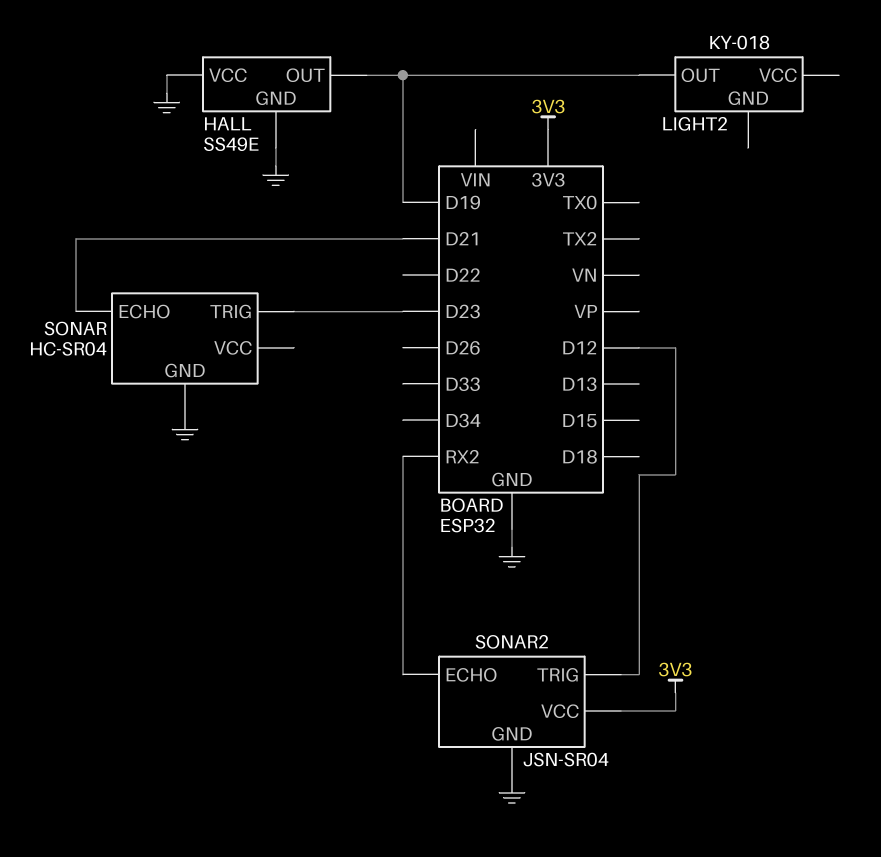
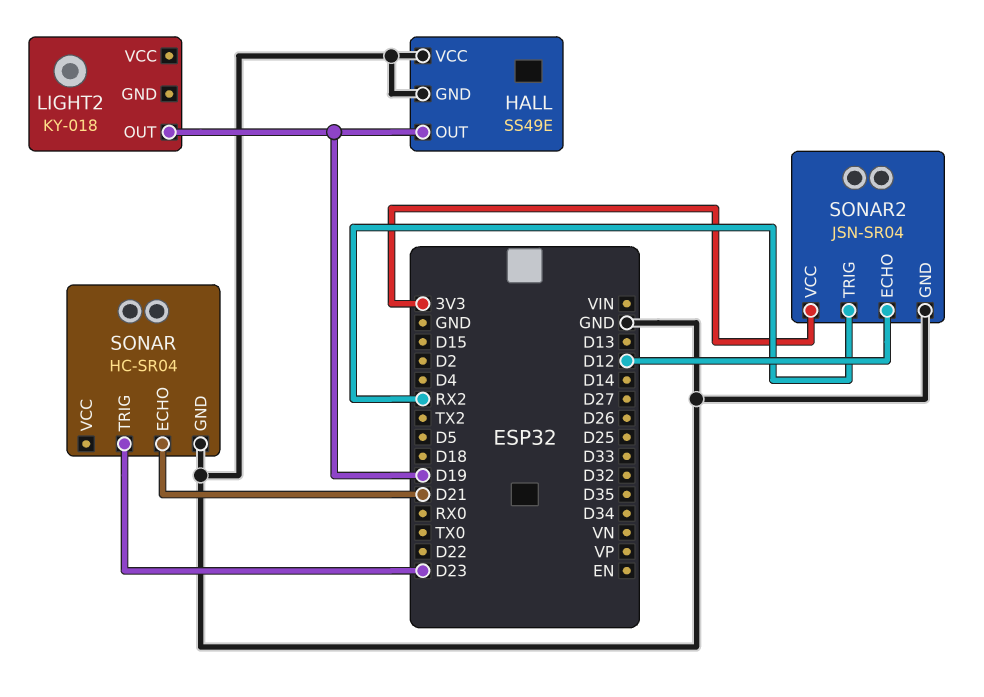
SONAR2 pin ECHO: RX2 -> D12
SONAR2 pin TRIG: D12 -> RX2

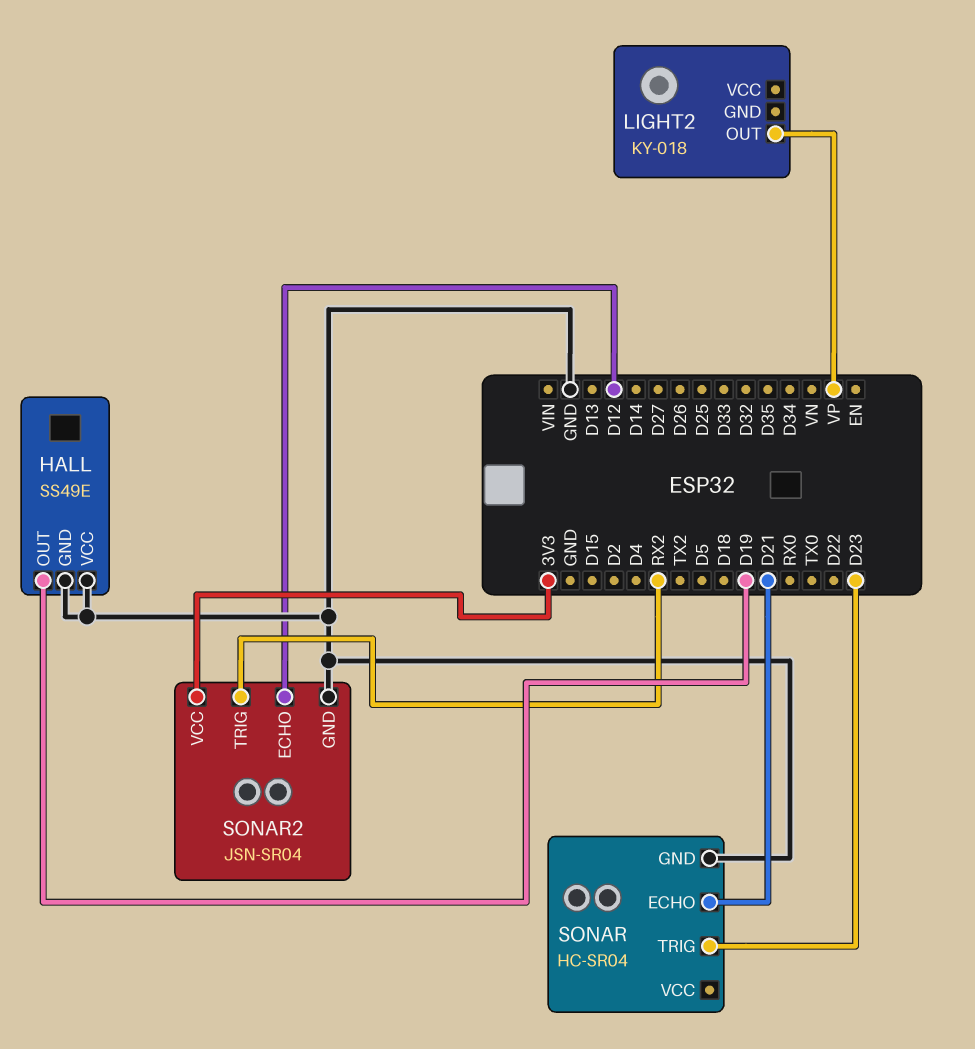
LIGHT2 pin OUT: D19 -> VP

